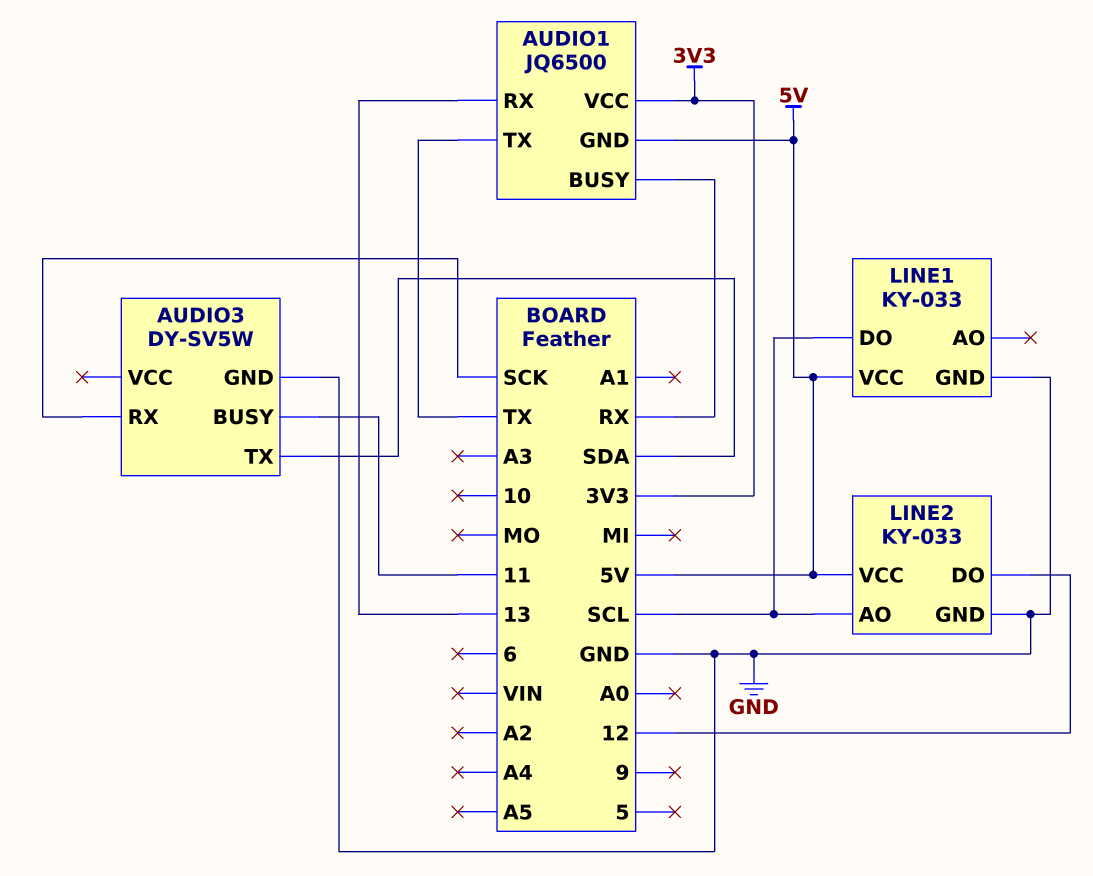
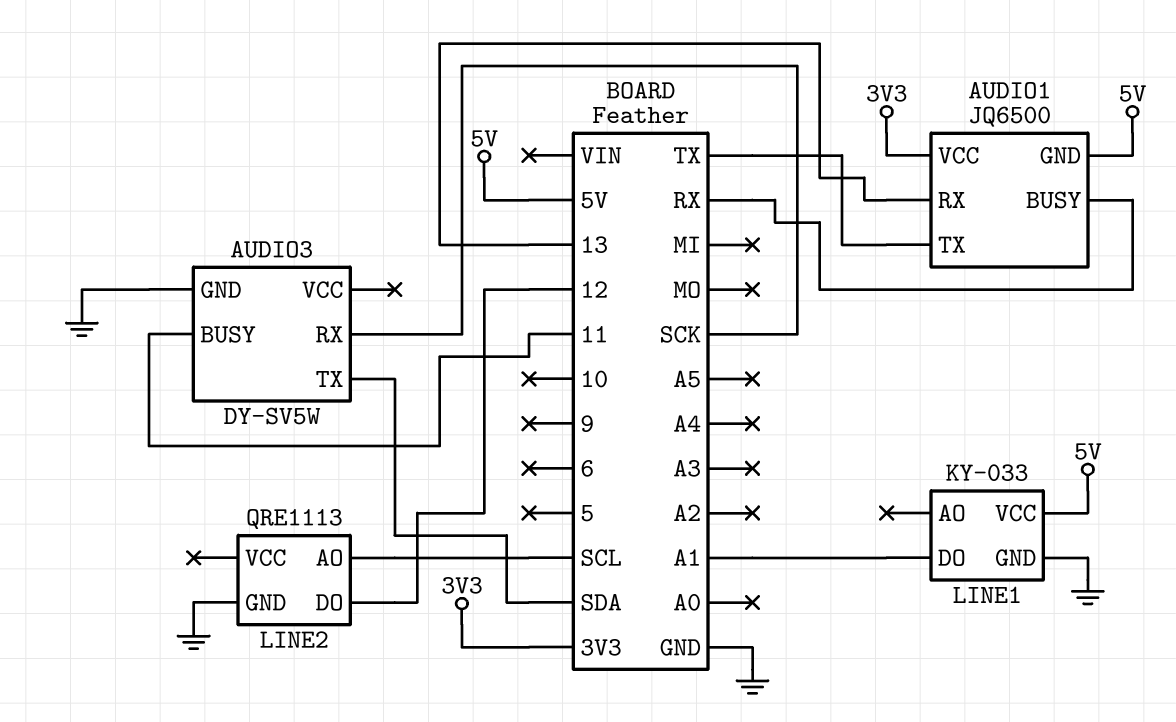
LINE1 pin DO: SCL -> A1
LINE2: KY-033 -> QRE1113
LINE2 pin VCC: 5V -> none

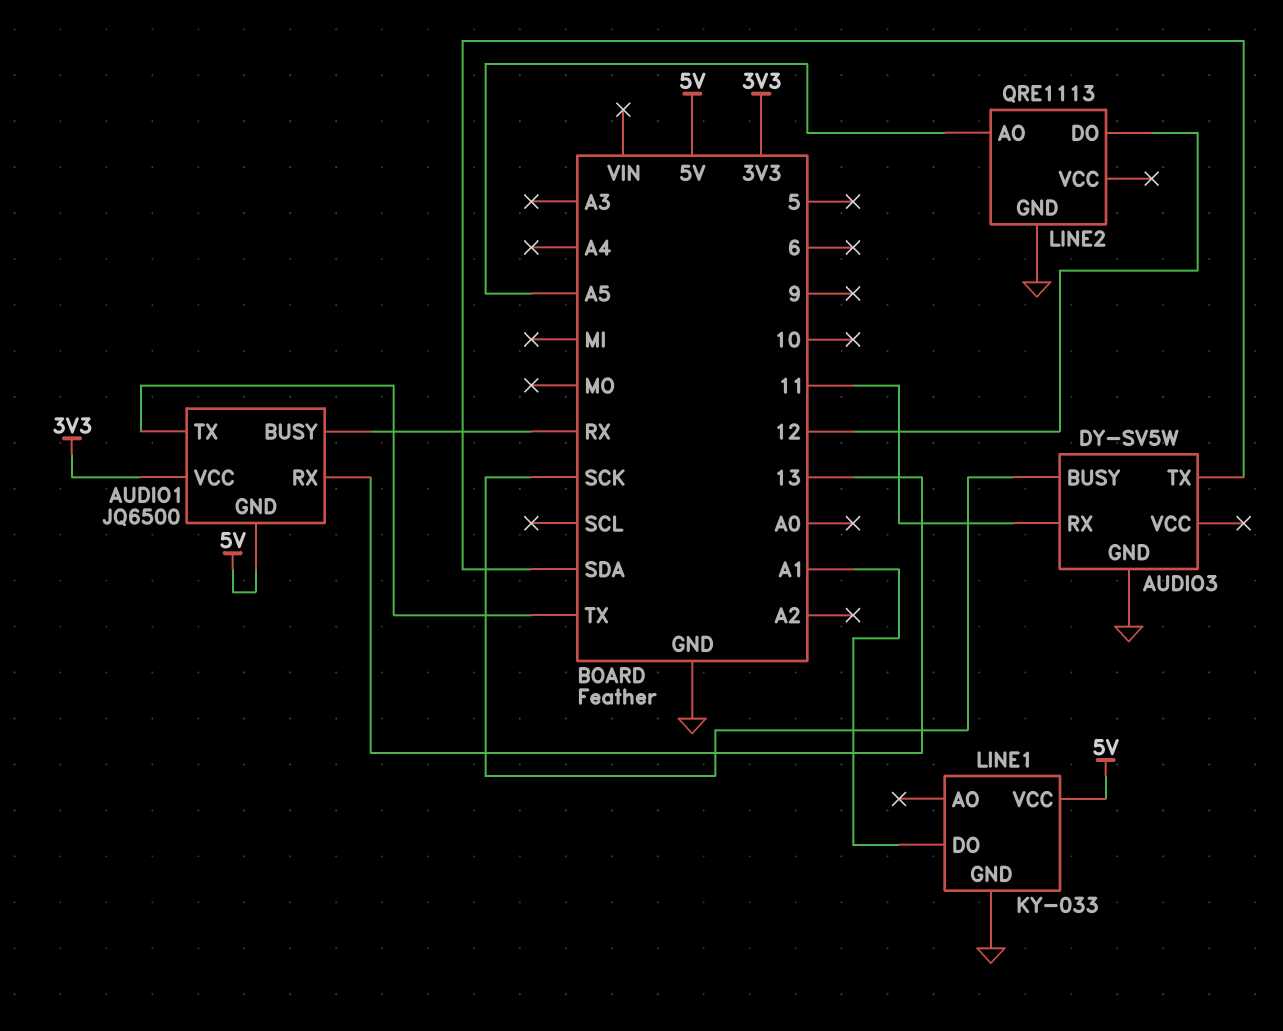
AUDIO3 pin BUSY: 11 -> SCK
AUDIO3 pin RX: SCK -> 11
LINE2 pin AO: SCL -> A5

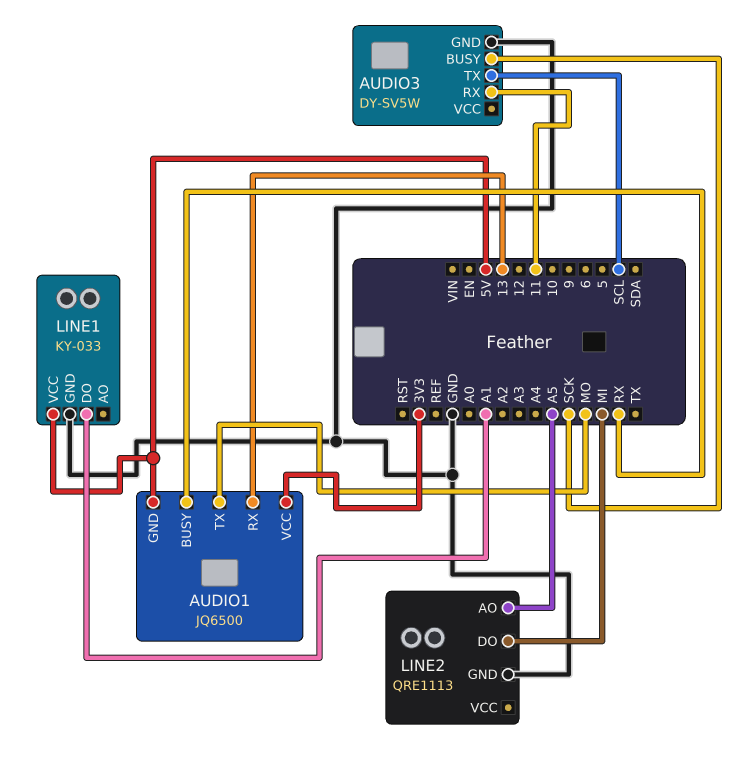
AUDIO1 pin TX: TX -> MO
AUDIO3 pin TX: SDA -> SCL
LINE2 pin DO: 12 -> MI

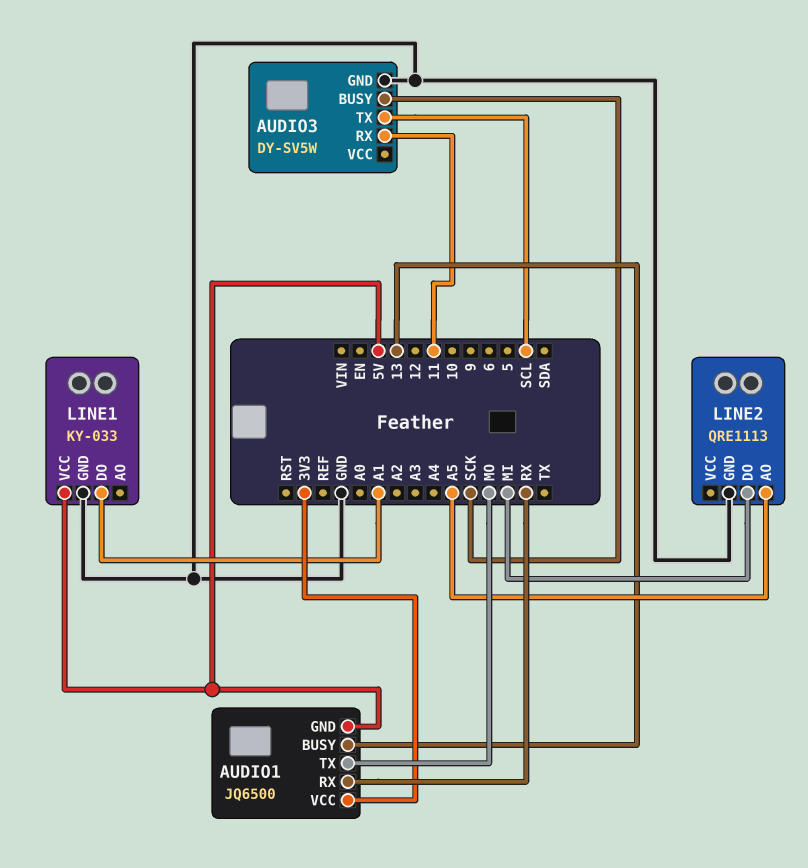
AUDIO1 pin BUSY: RX -> 13
AUDIO1 pin RX: 13 -> RX

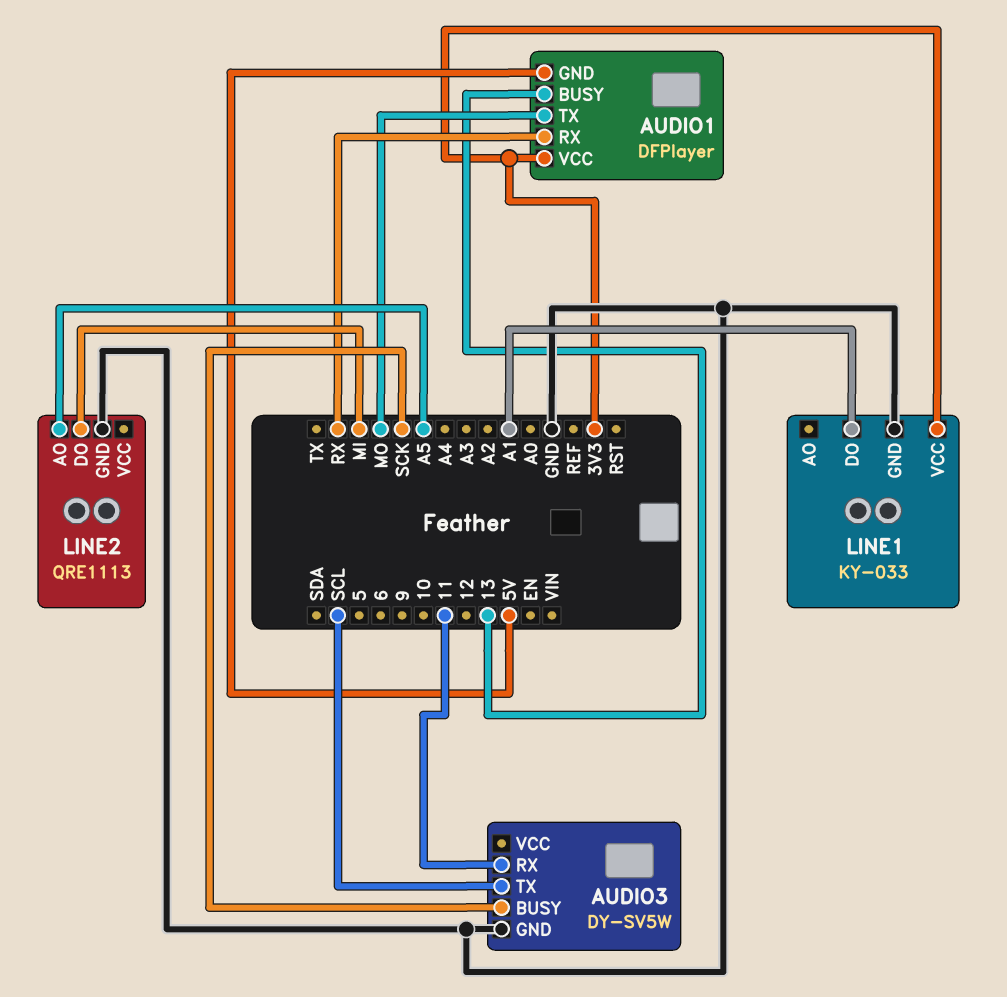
AUDIO1: JQ6500 -> DFPlayer
LINE1 pin VCC: 5V -> 3V3

